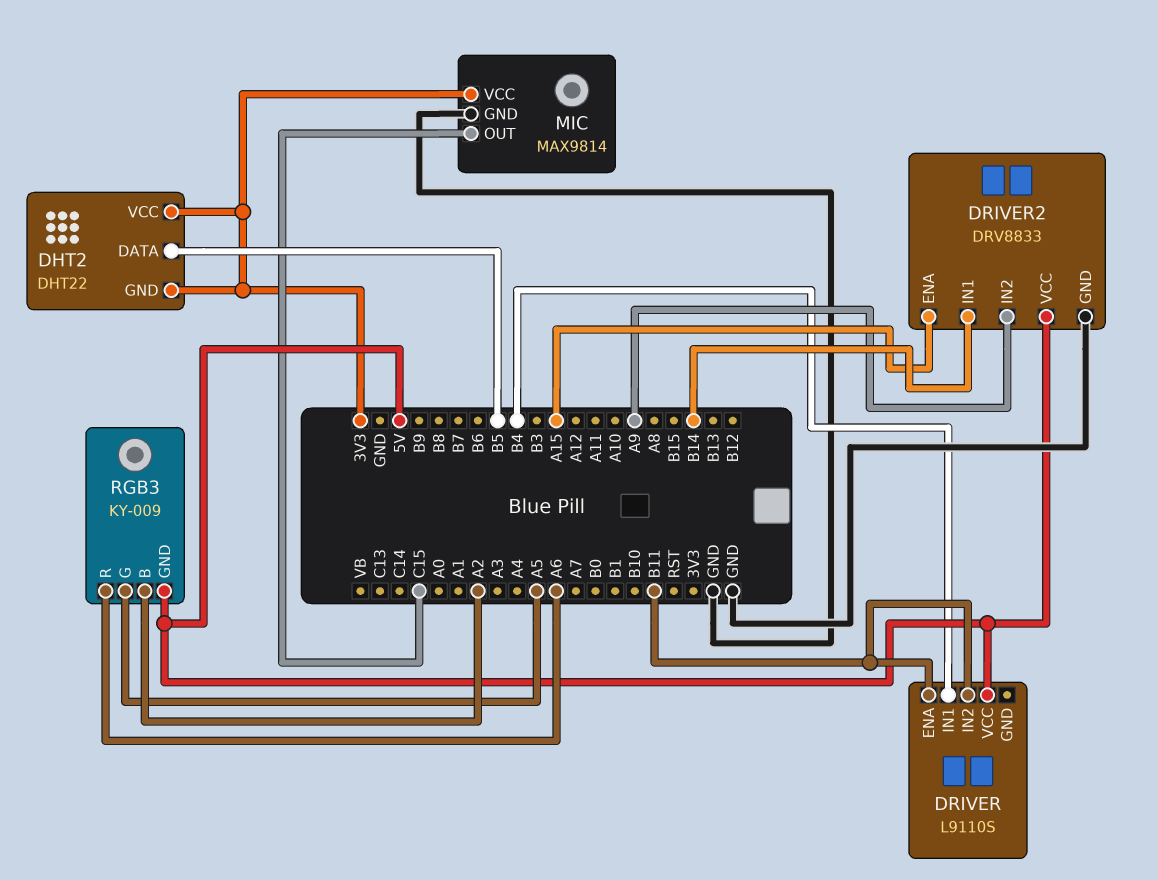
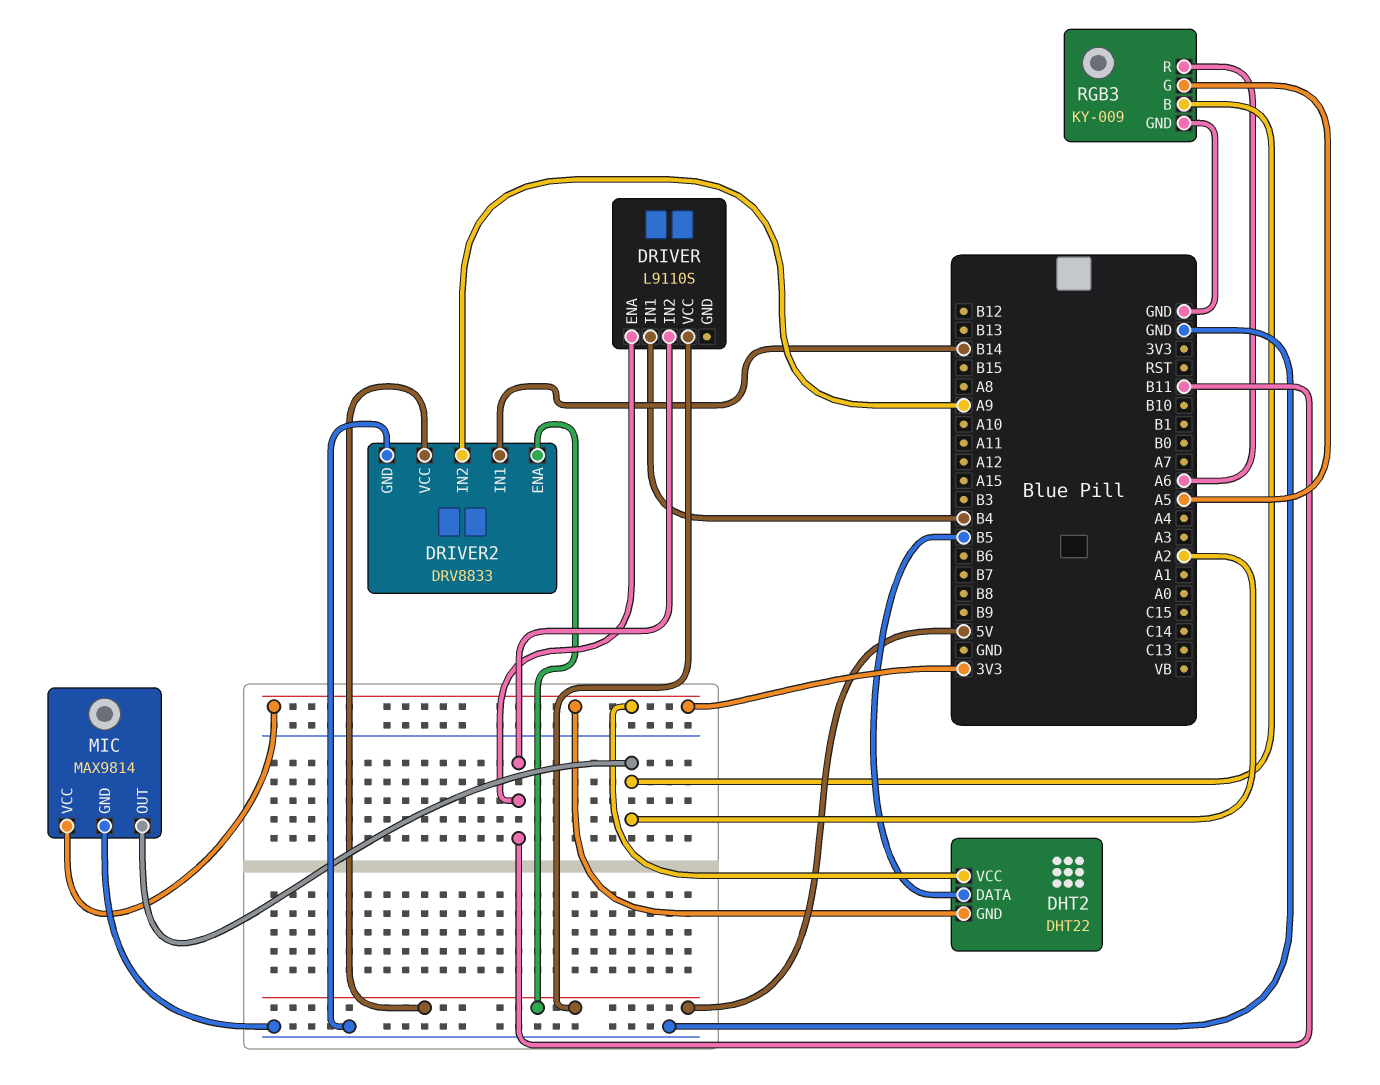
DRIVER2 pin ENA: A15 -> 5V
MIC pin OUT: C15 -> A2
RGB3 pin GND: 5V -> GND

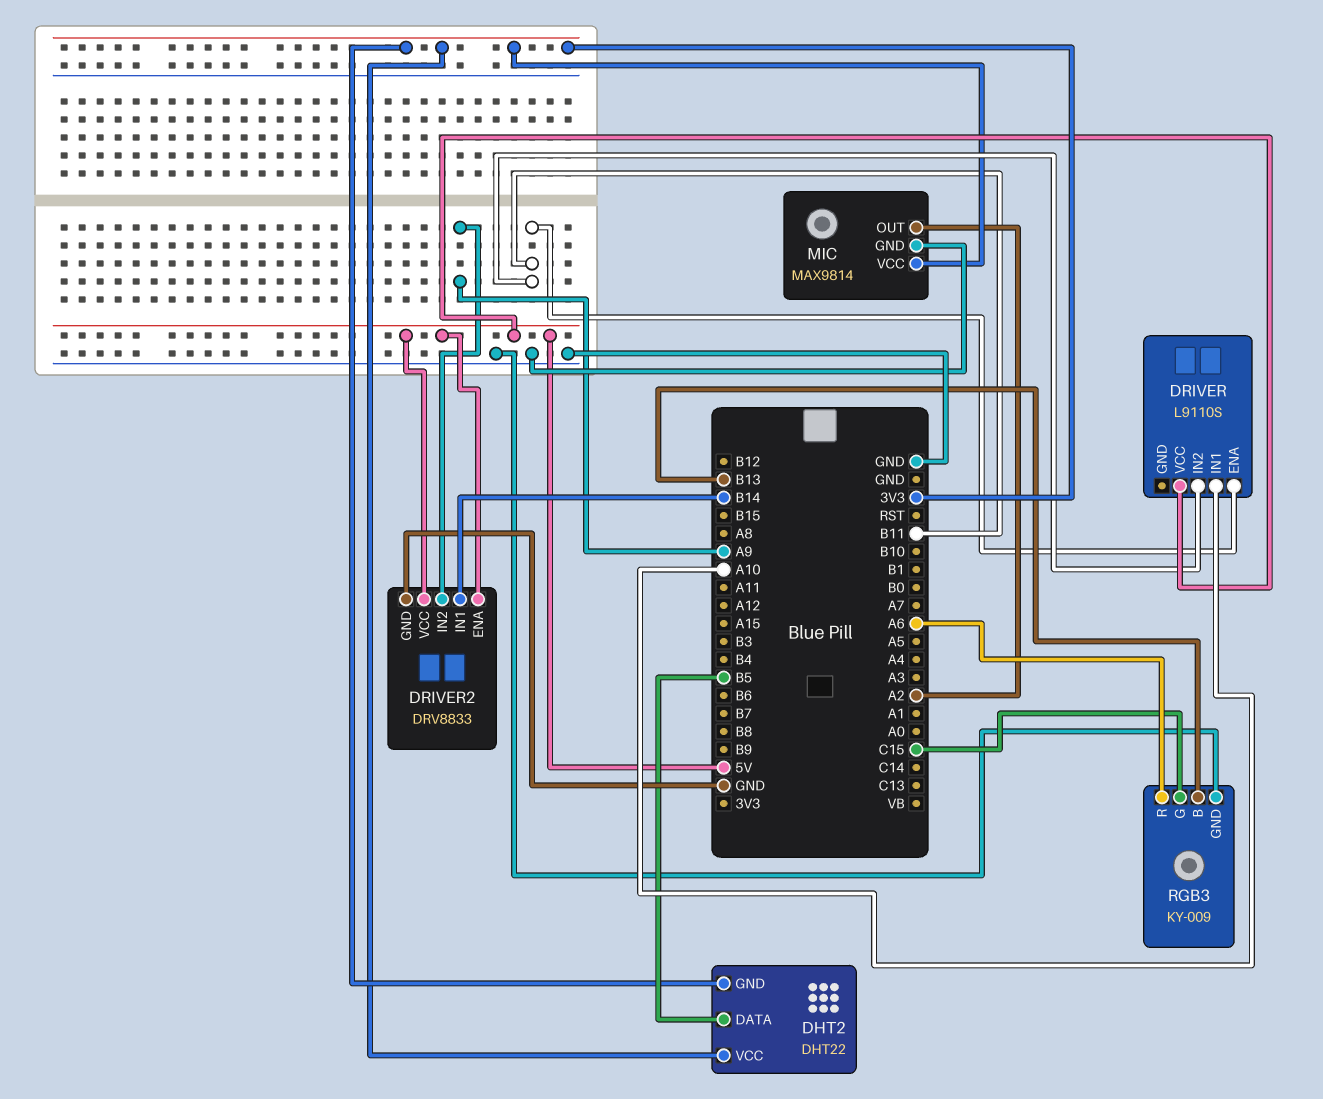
DRIVER pin IN1: B4 -> A10
RGB3 pin B: A2 -> B13
RGB3 pin G: A5 -> C15

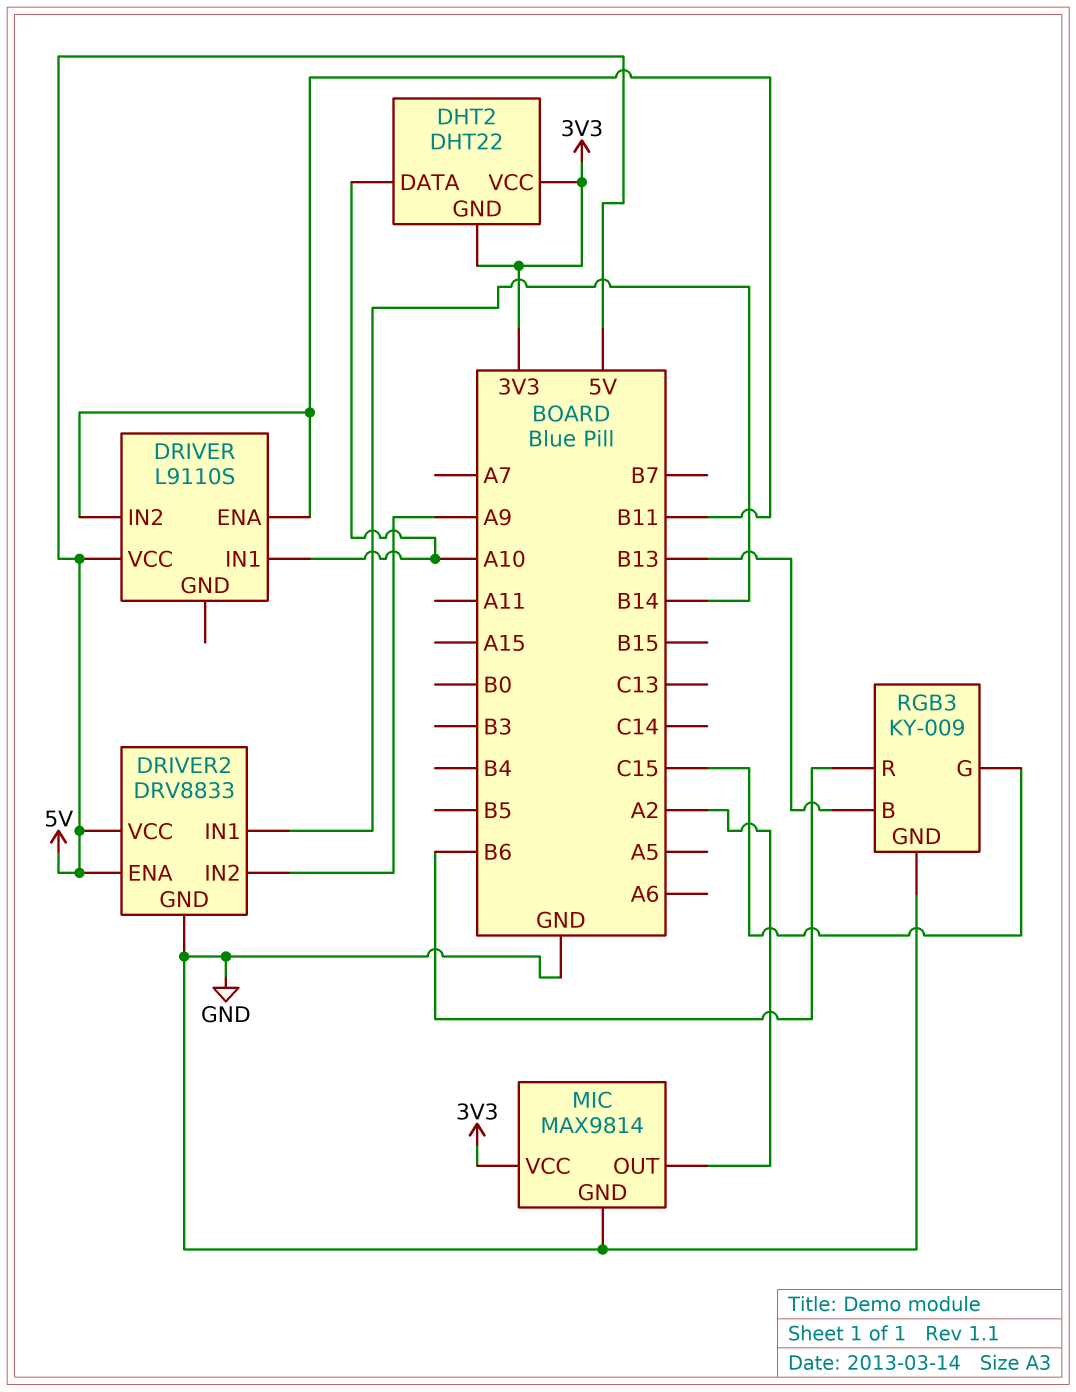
DHT2 pin DATA: B5 -> A10
RGB3 pin R: A6 -> B6

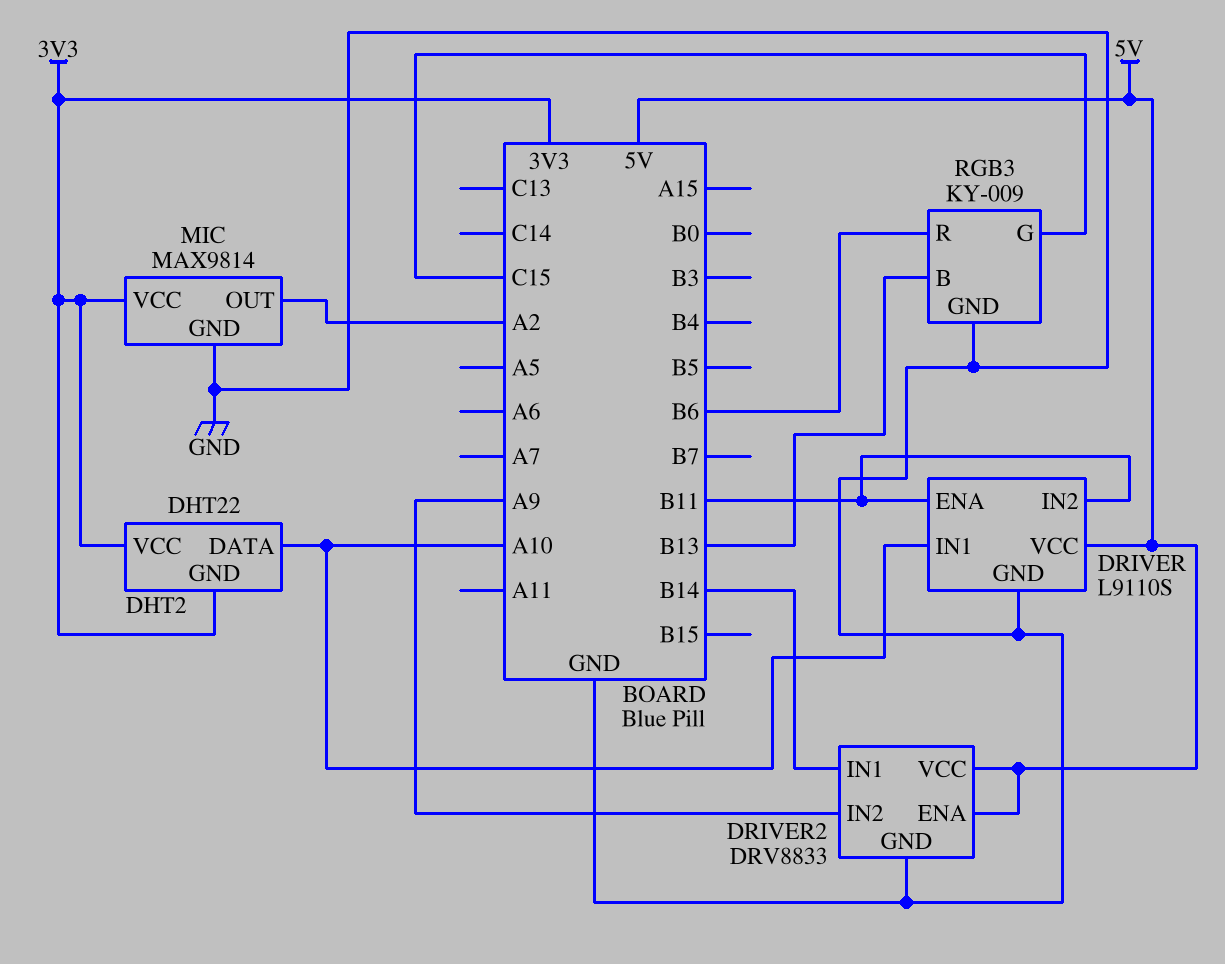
DRIVER pin GND: none -> GND

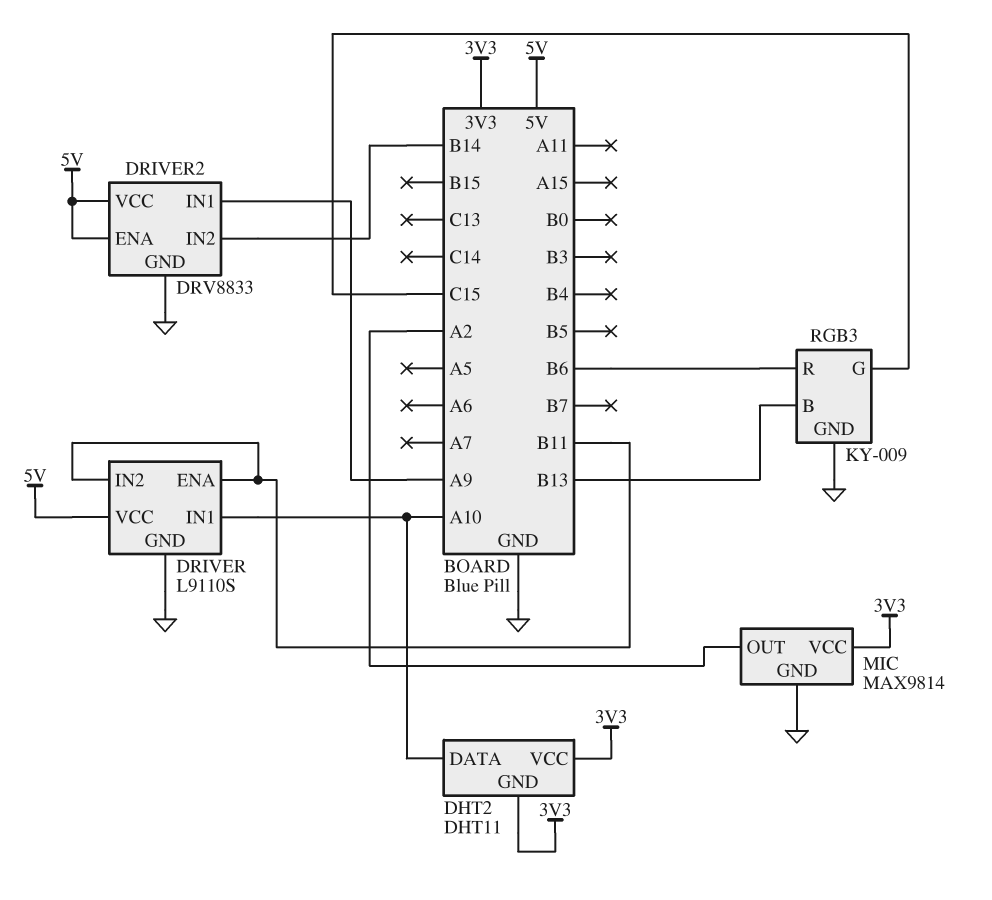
DHT2: DHT22 -> DHT11
DRIVER2 pin IN1: B14 -> A9
DRIVER2 pin IN2: A9 -> B14

